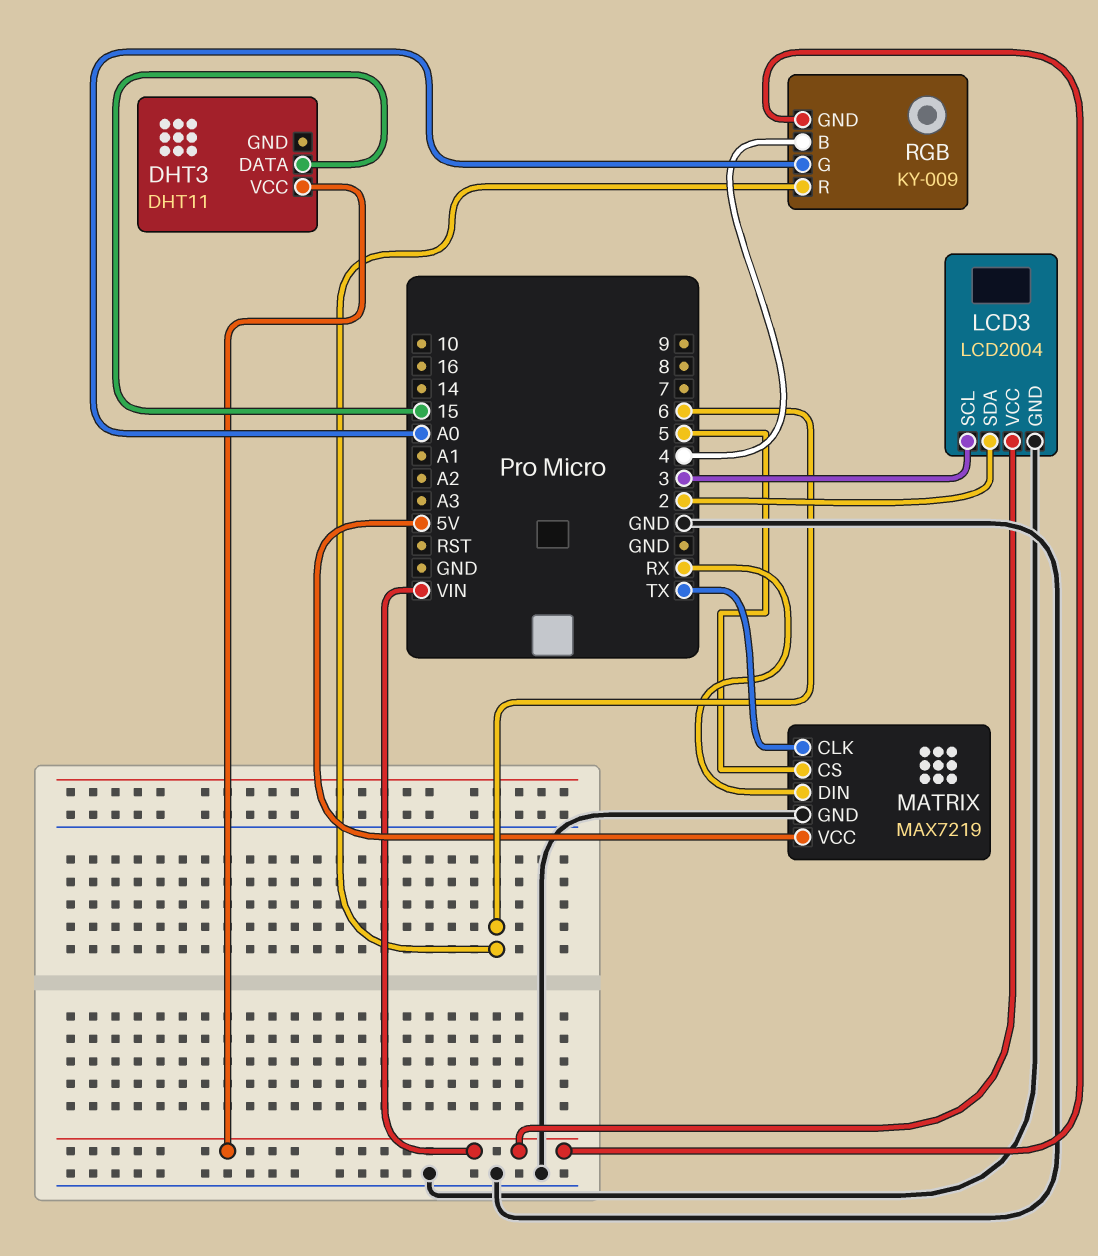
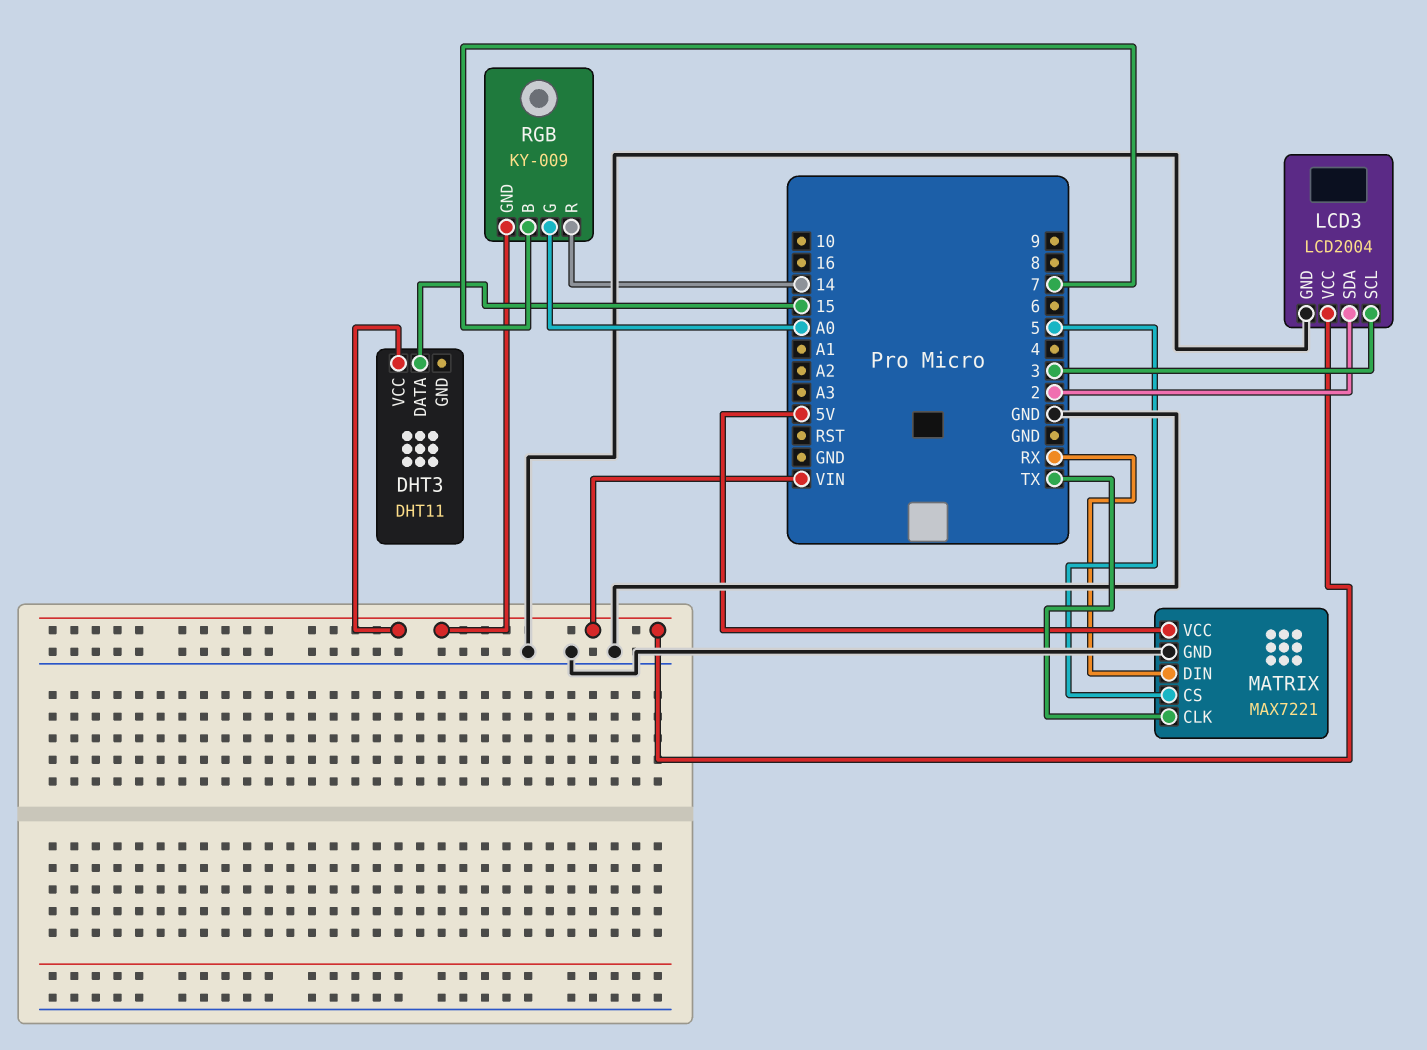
MATRIX: MAX7219 -> MAX7221
RGB pin B: 4 -> 7
RGB pin R: 6 -> 14

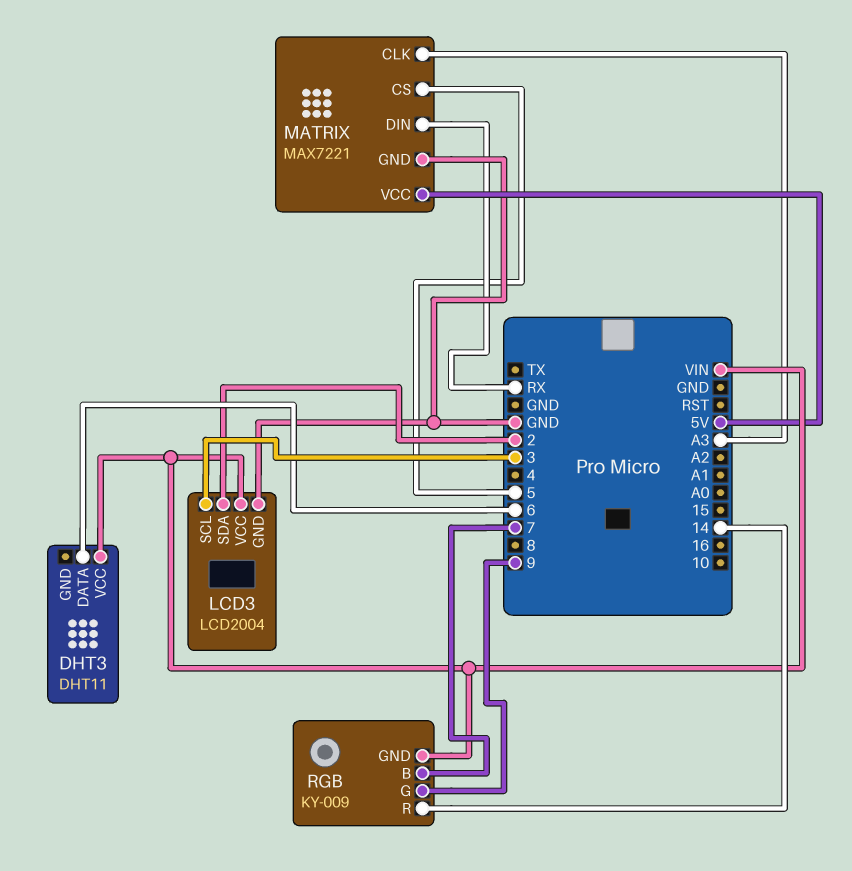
DHT3 pin DATA: 15 -> 6
MATRIX pin CLK: TX -> A3
RGB pin G: A0 -> 9

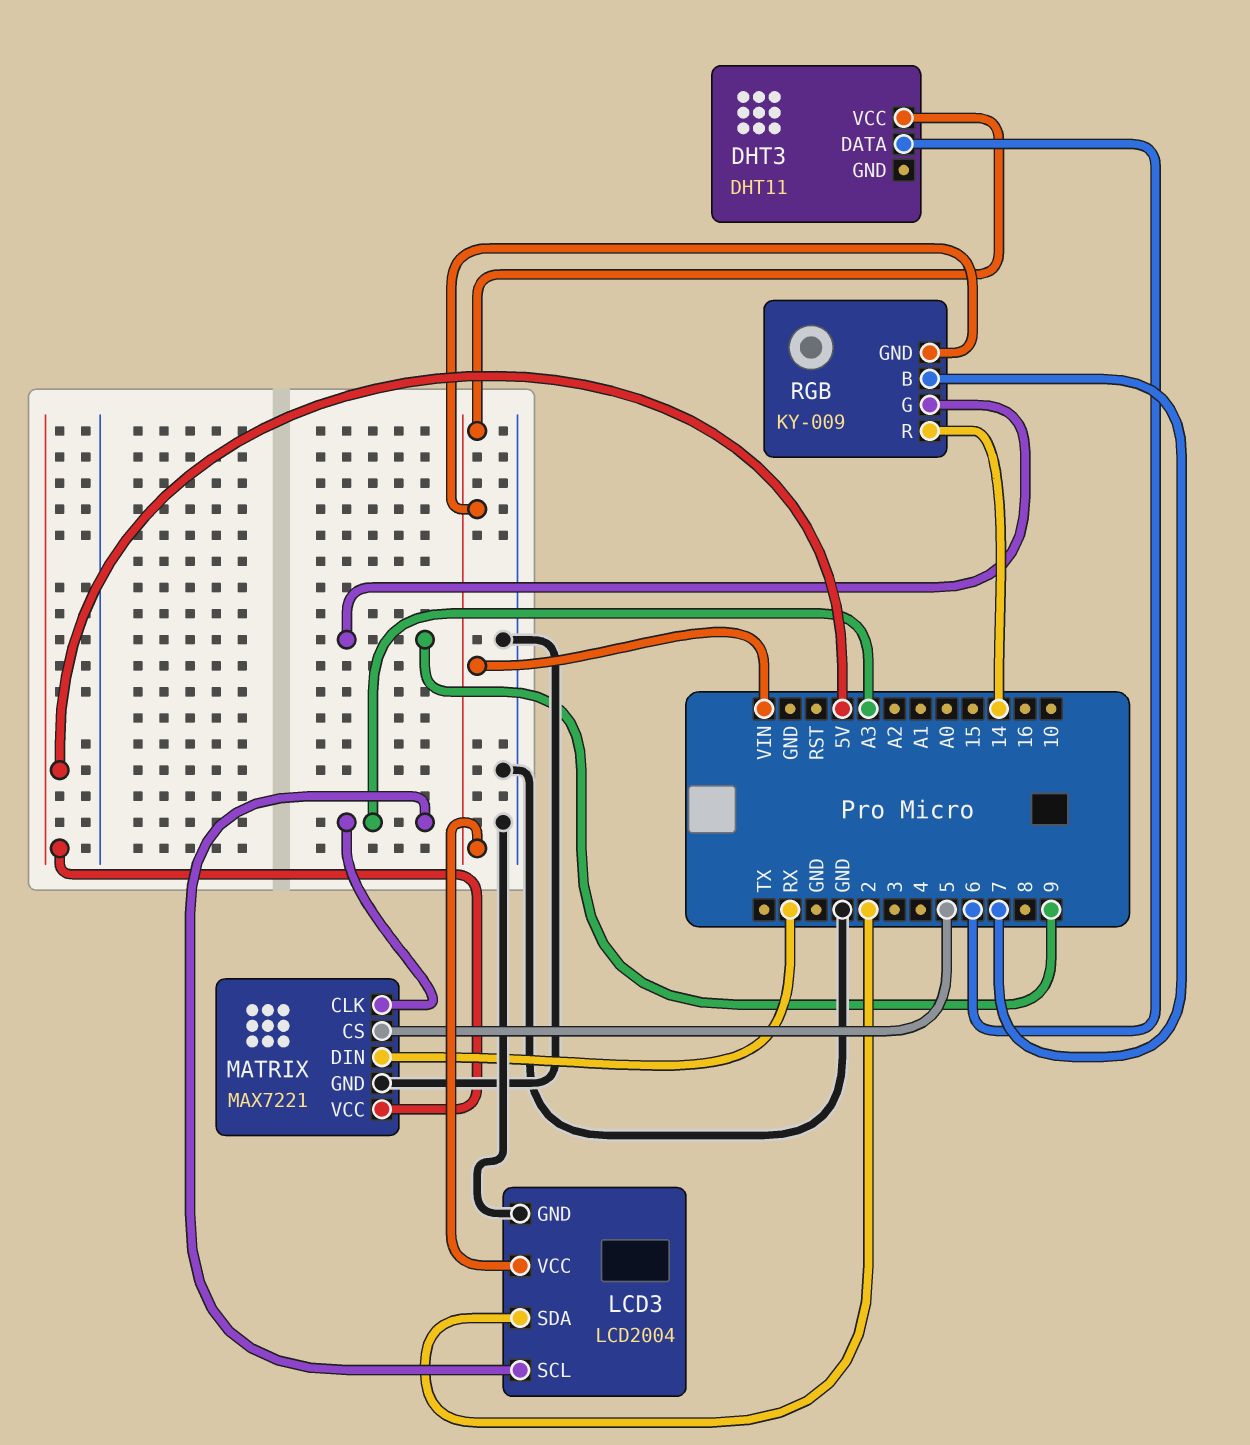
LCD3 pin SCL: 3 -> A3

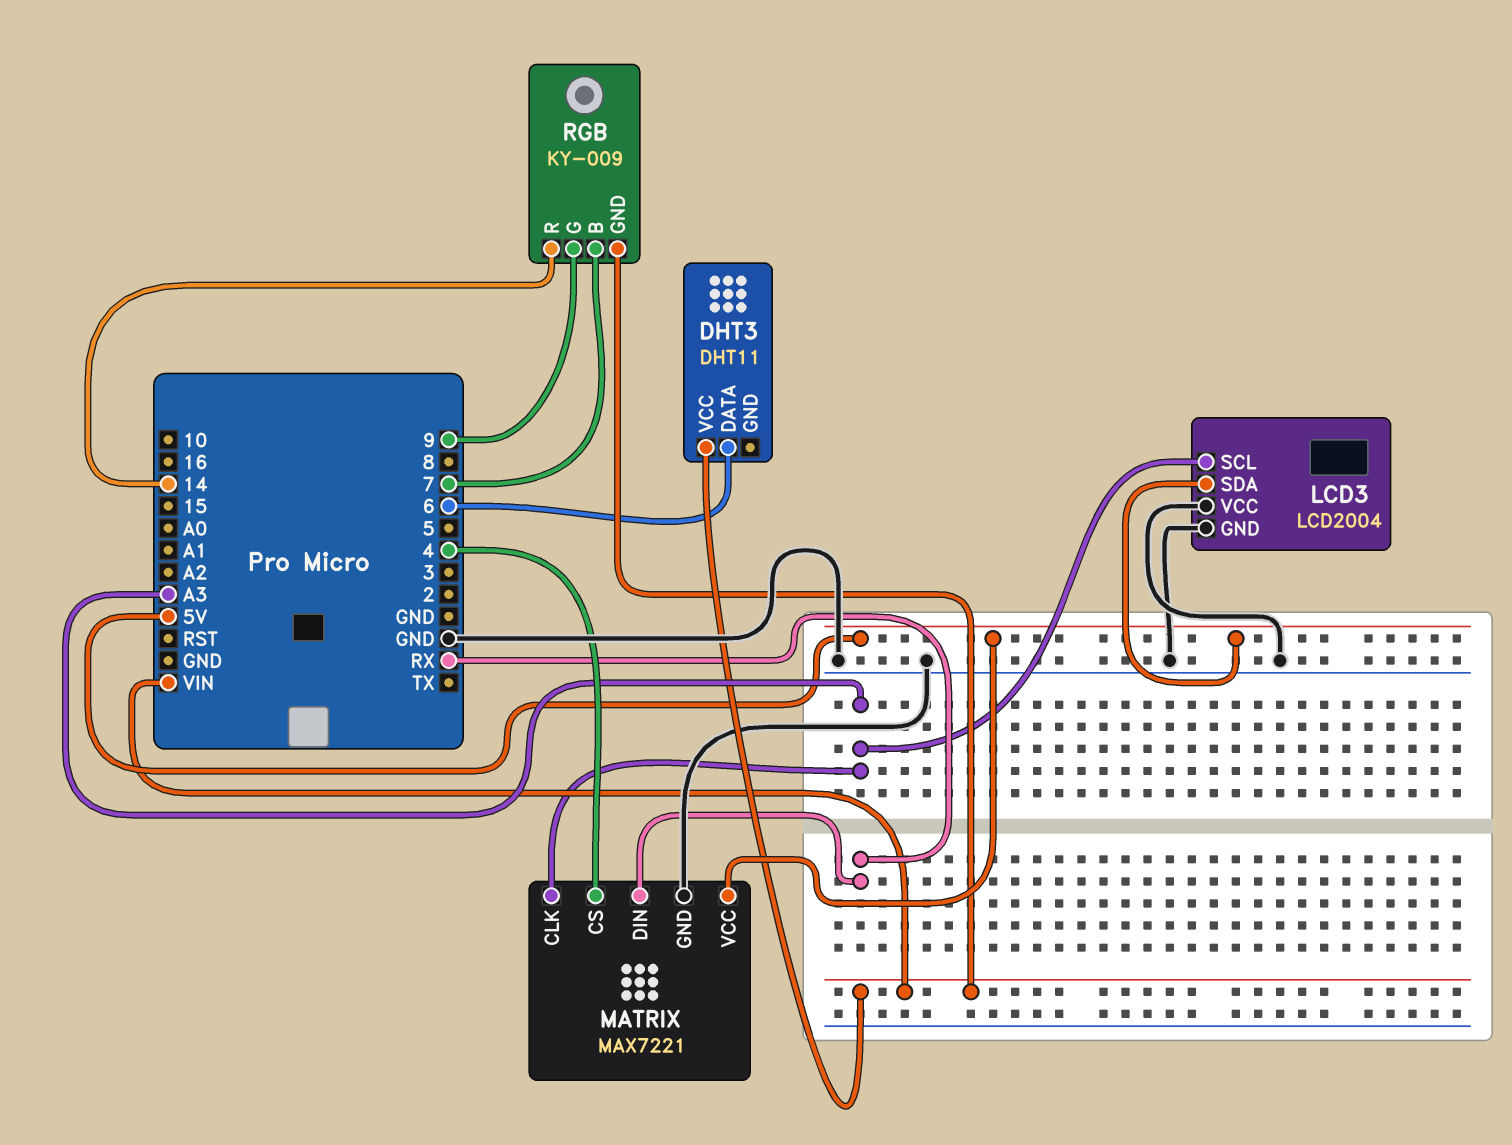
LCD3 pin SDA: 2 -> 5V
LCD3 pin VCC: VIN -> GND
MATRIX pin CS: 5 -> 4

